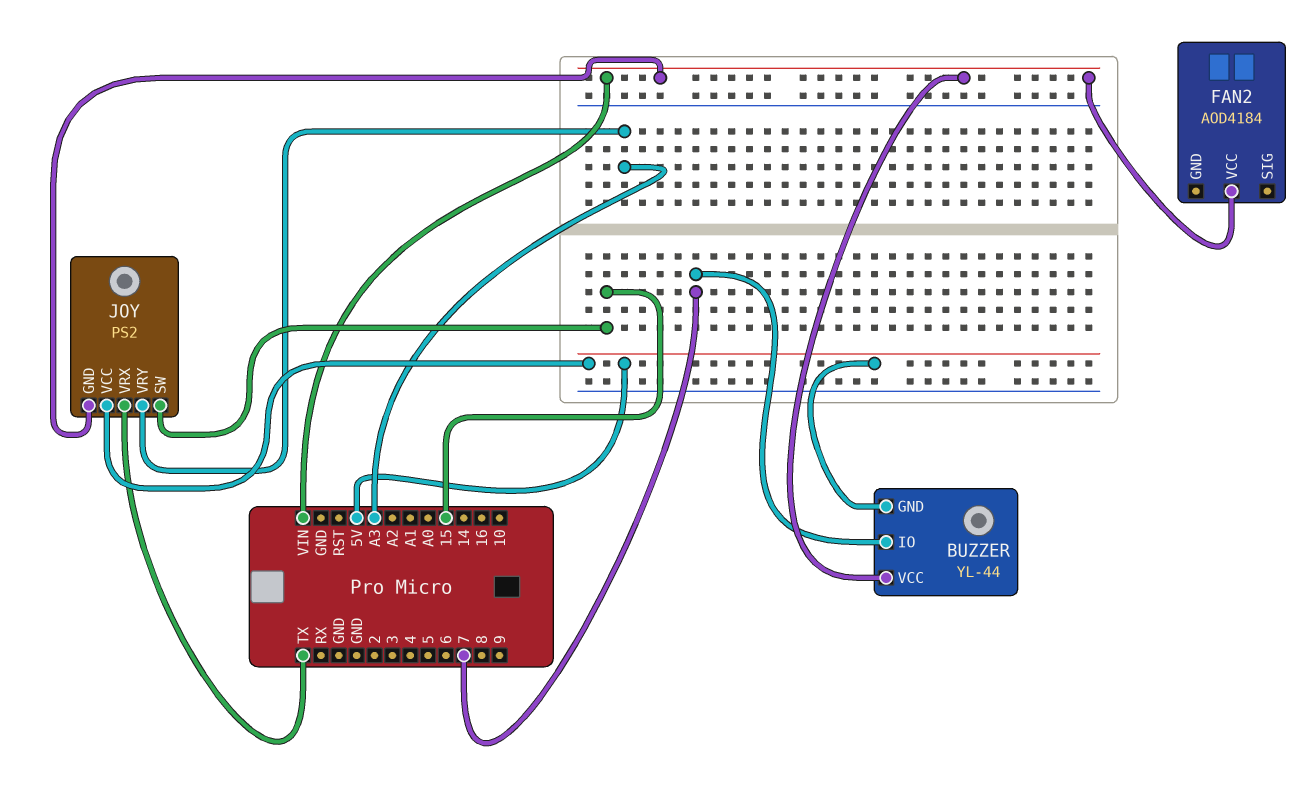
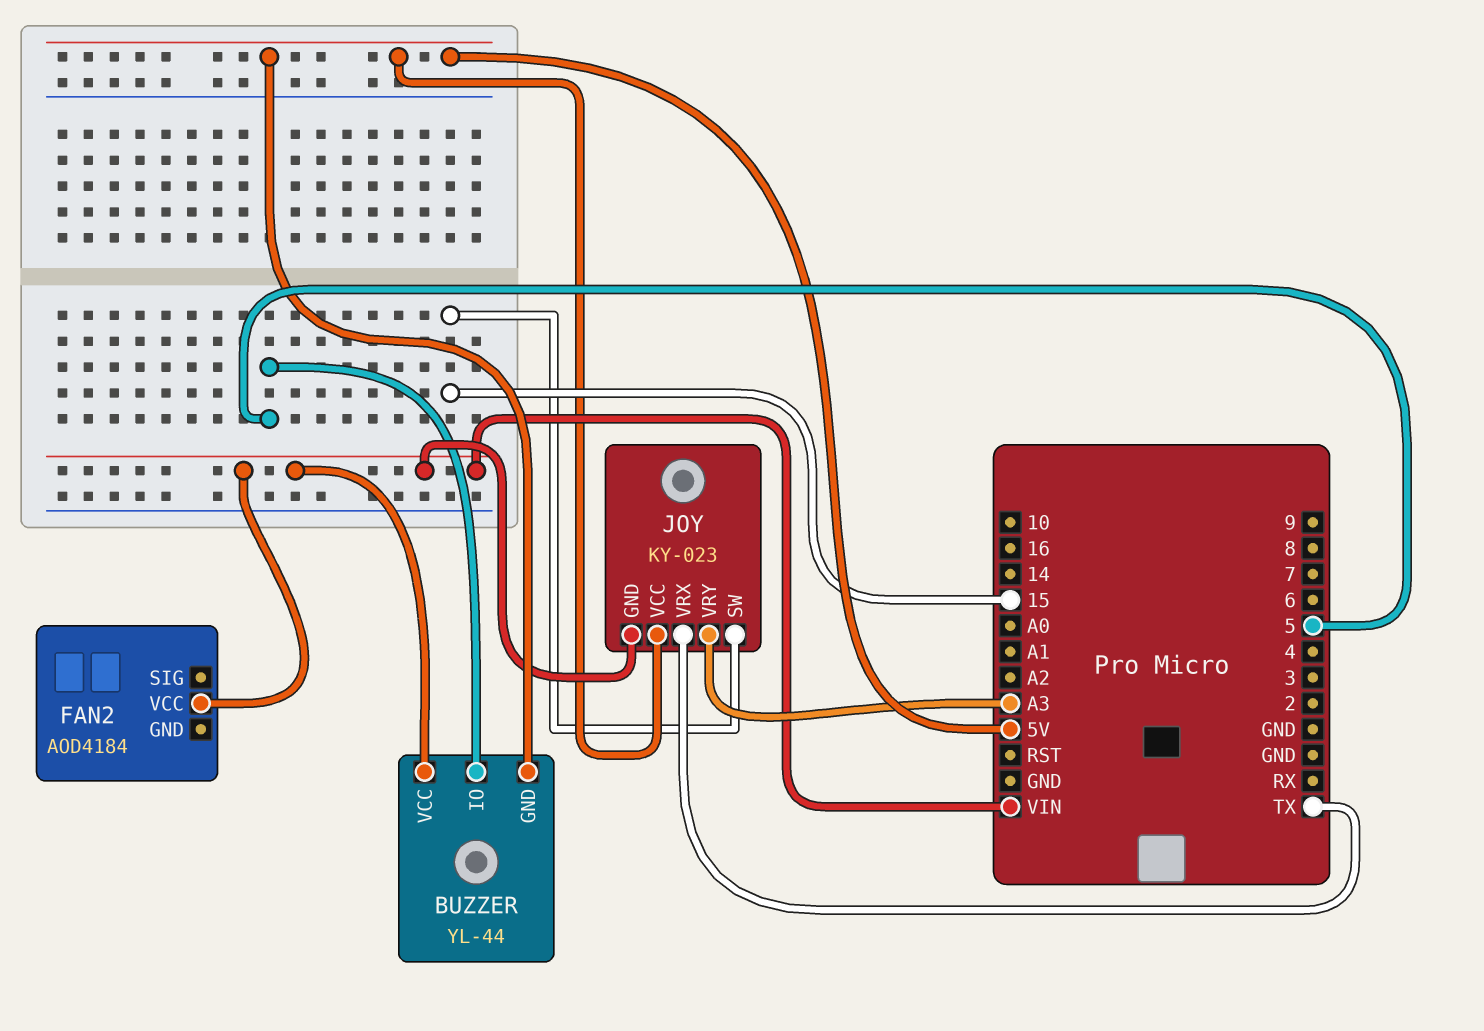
BUZZER pin IO: 7 -> 5
JOY: PS2 -> KY-023

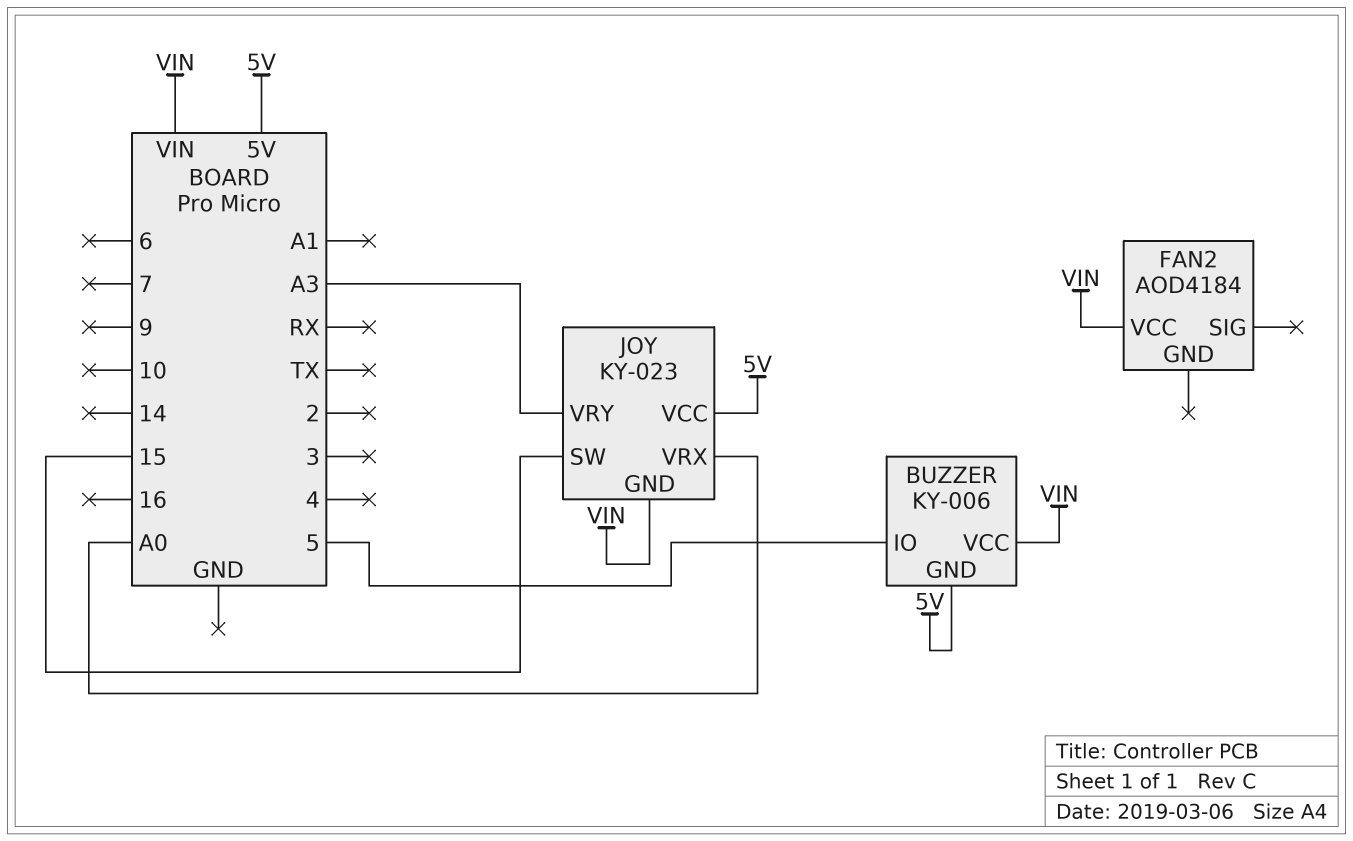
BUZZER: YL-44 -> KY-006
JOY pin VRX: TX -> A0

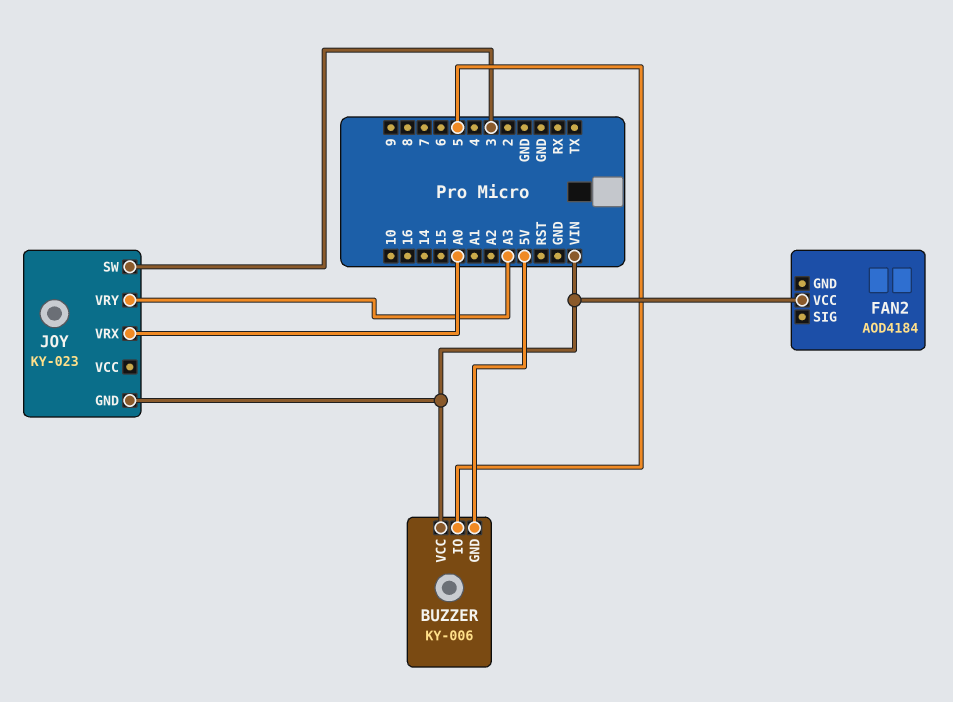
JOY pin SW: 15 -> 3
JOY pin VCC: 5V -> none

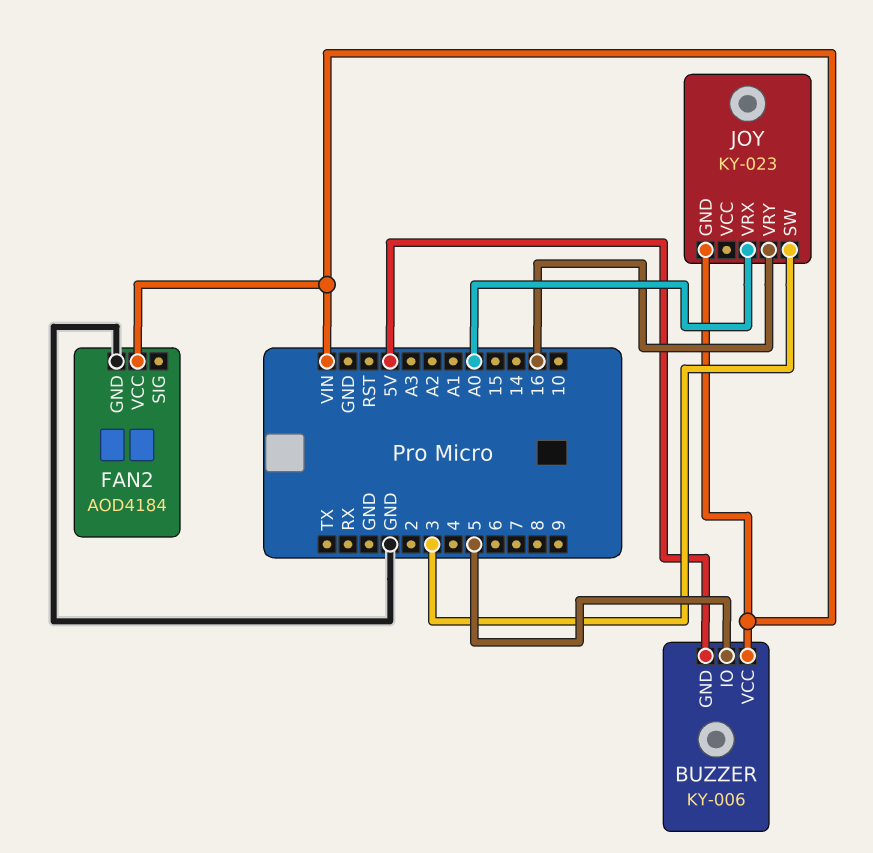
FAN2 pin GND: none -> GND
JOY pin VRY: A3 -> 16

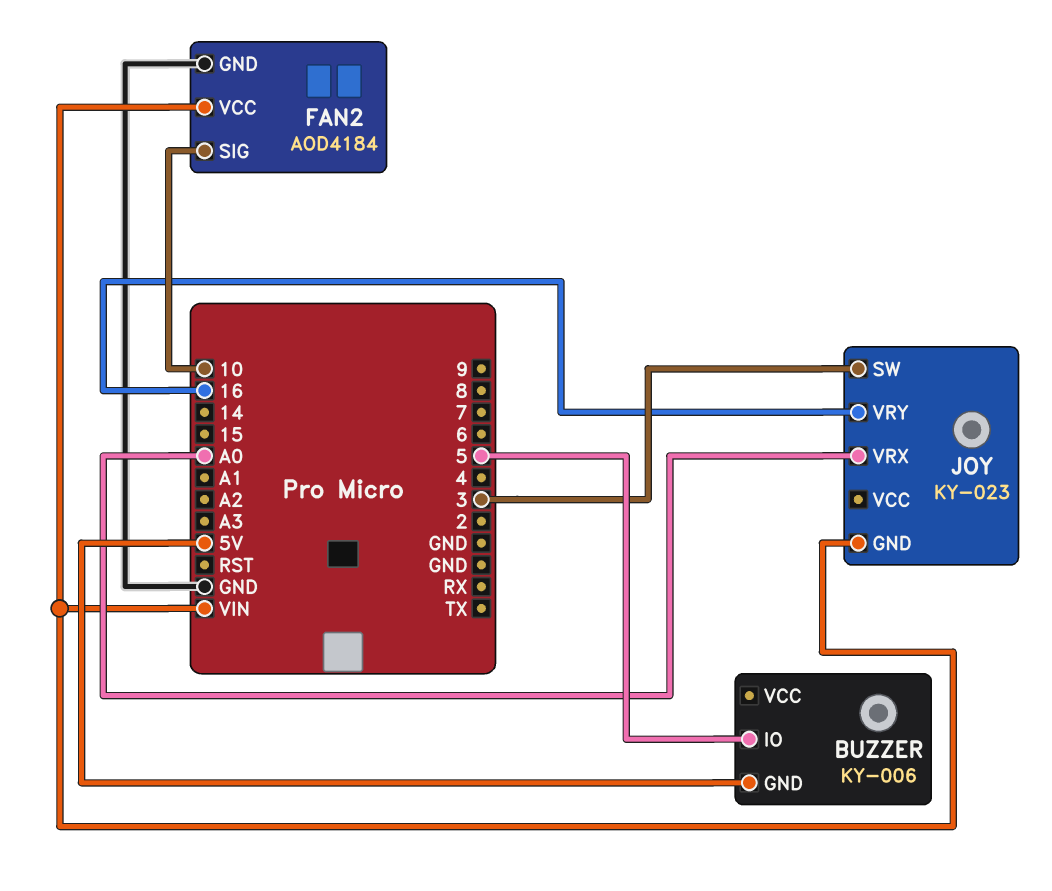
BUZZER pin VCC: VIN -> none
FAN2 pin SIG: none -> 10

